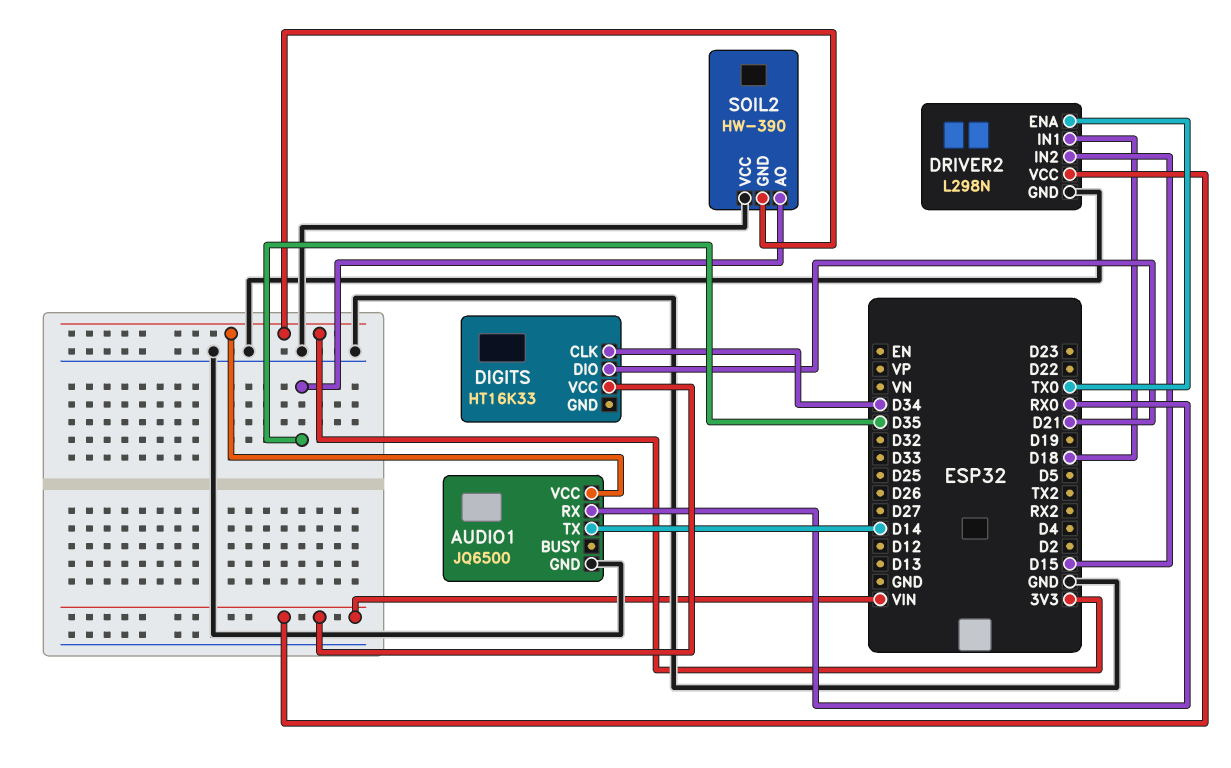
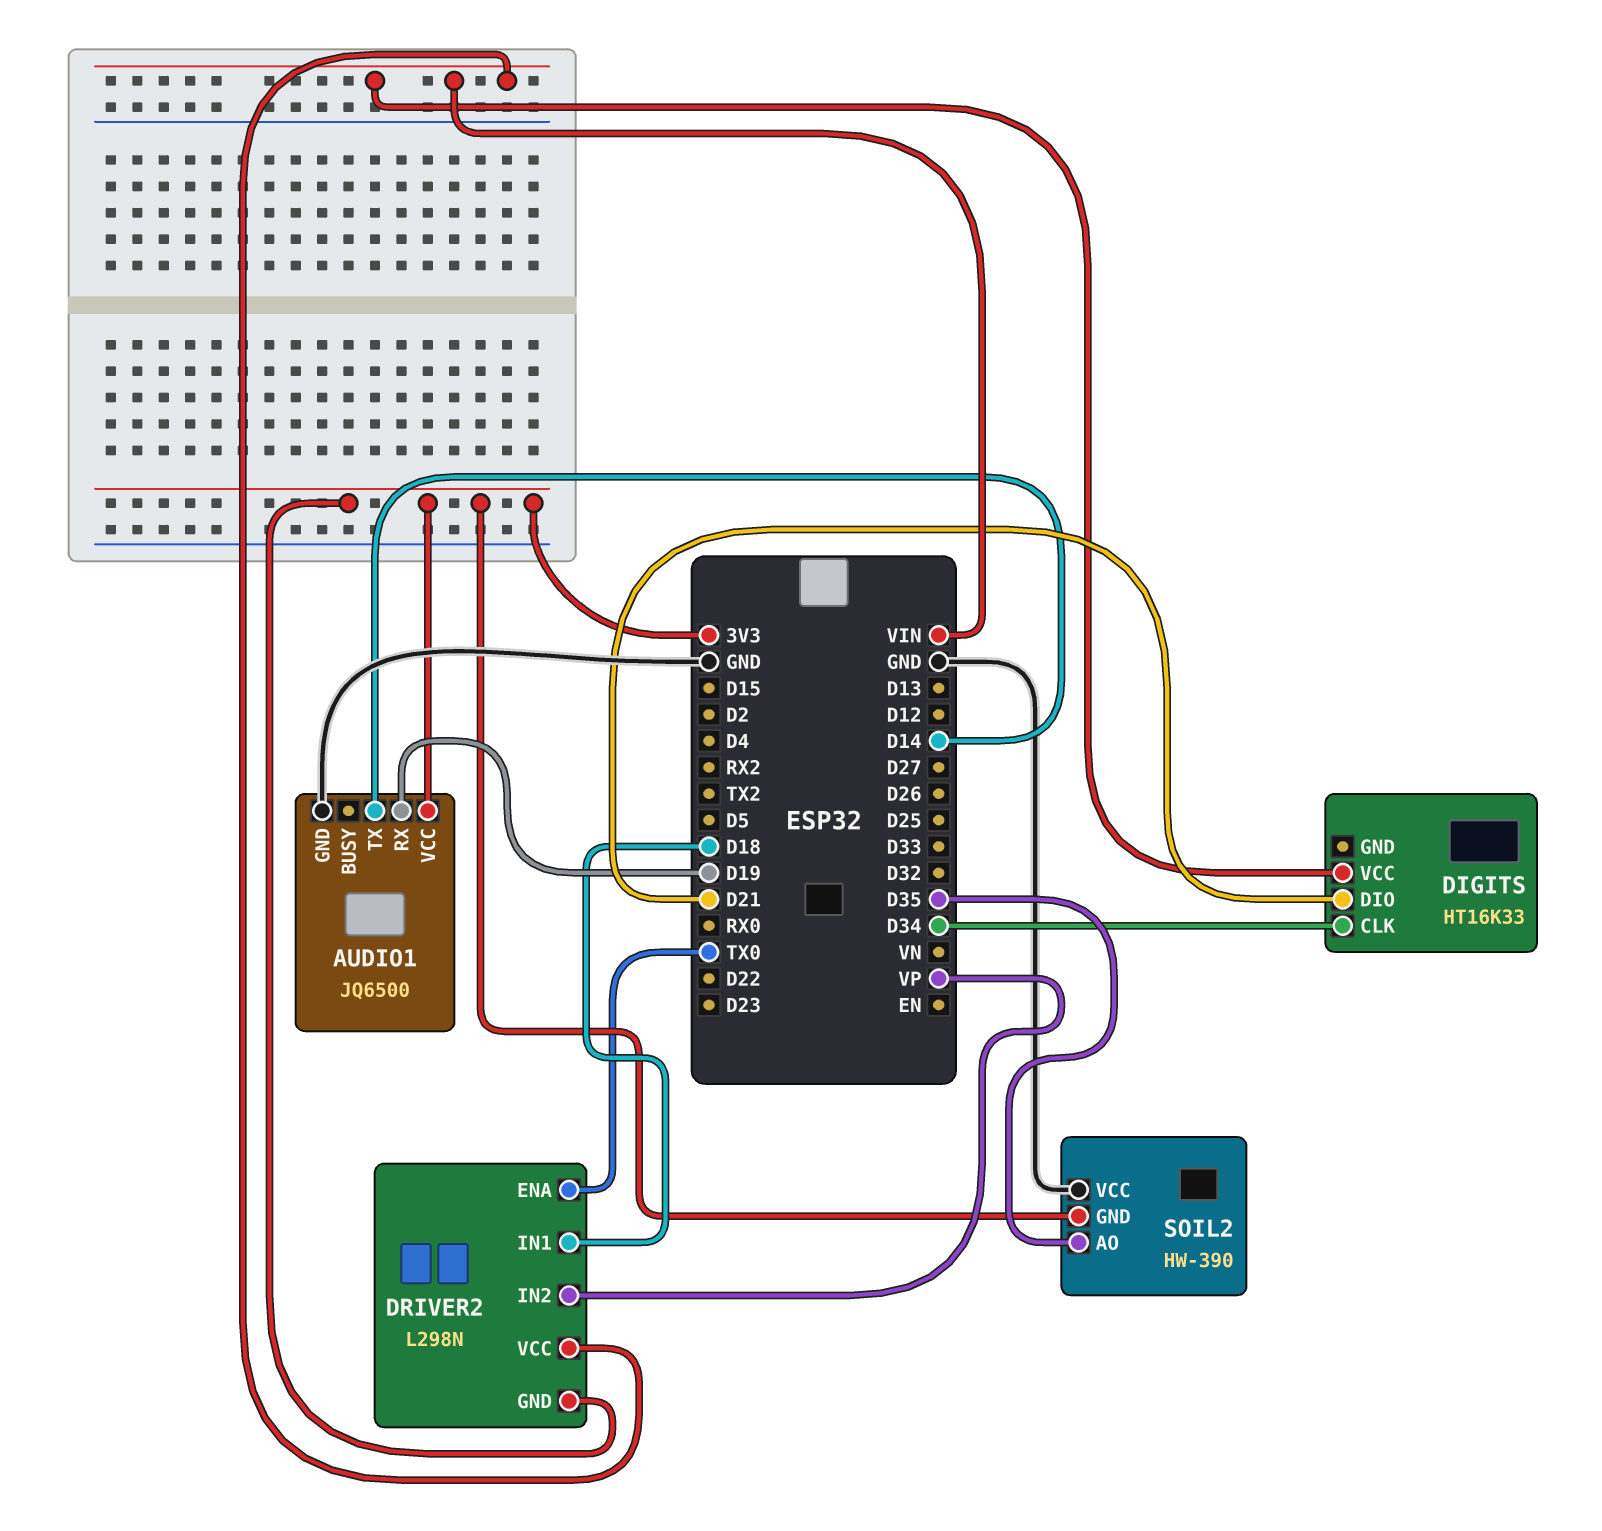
AUDIO1 pin RX: RX0 -> D19
DRIVER2 pin GND: GND -> 3V3
DRIVER2 pin IN2: D15 -> VP

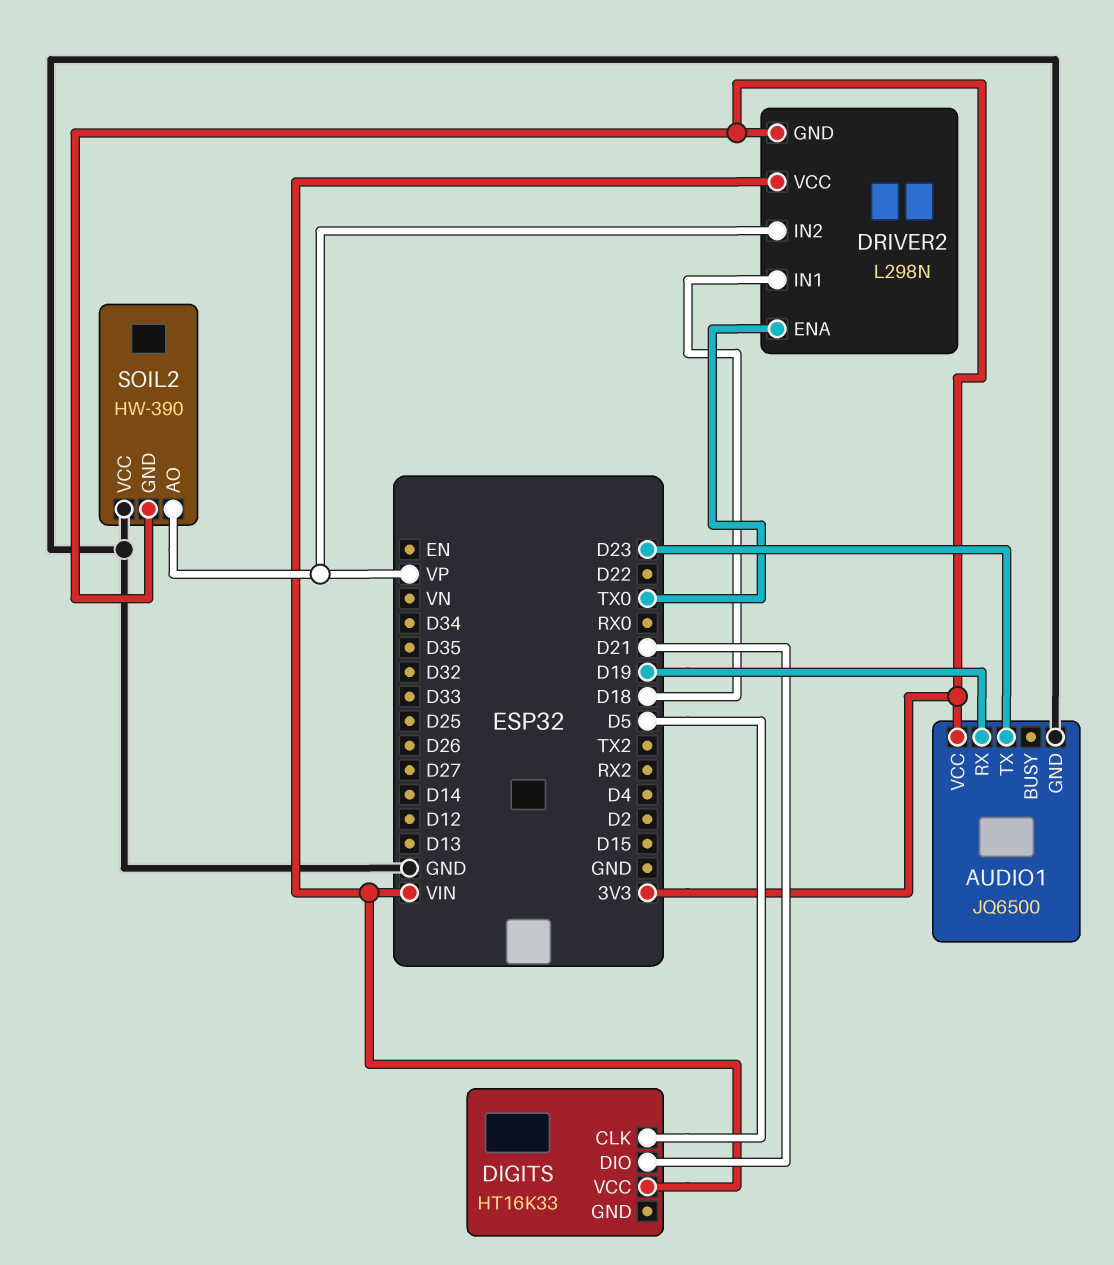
AUDIO1 pin TX: D14 -> D23
DIGITS pin CLK: D34 -> D5
SOIL2 pin AO: D35 -> VP

